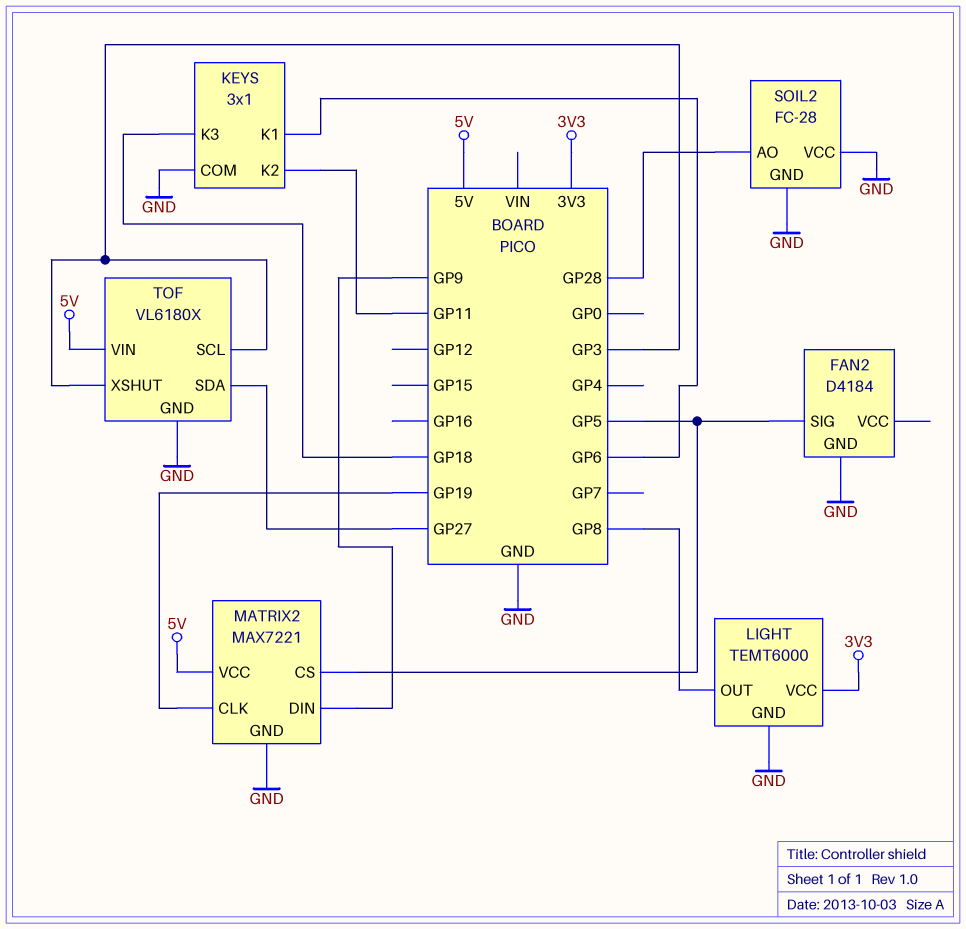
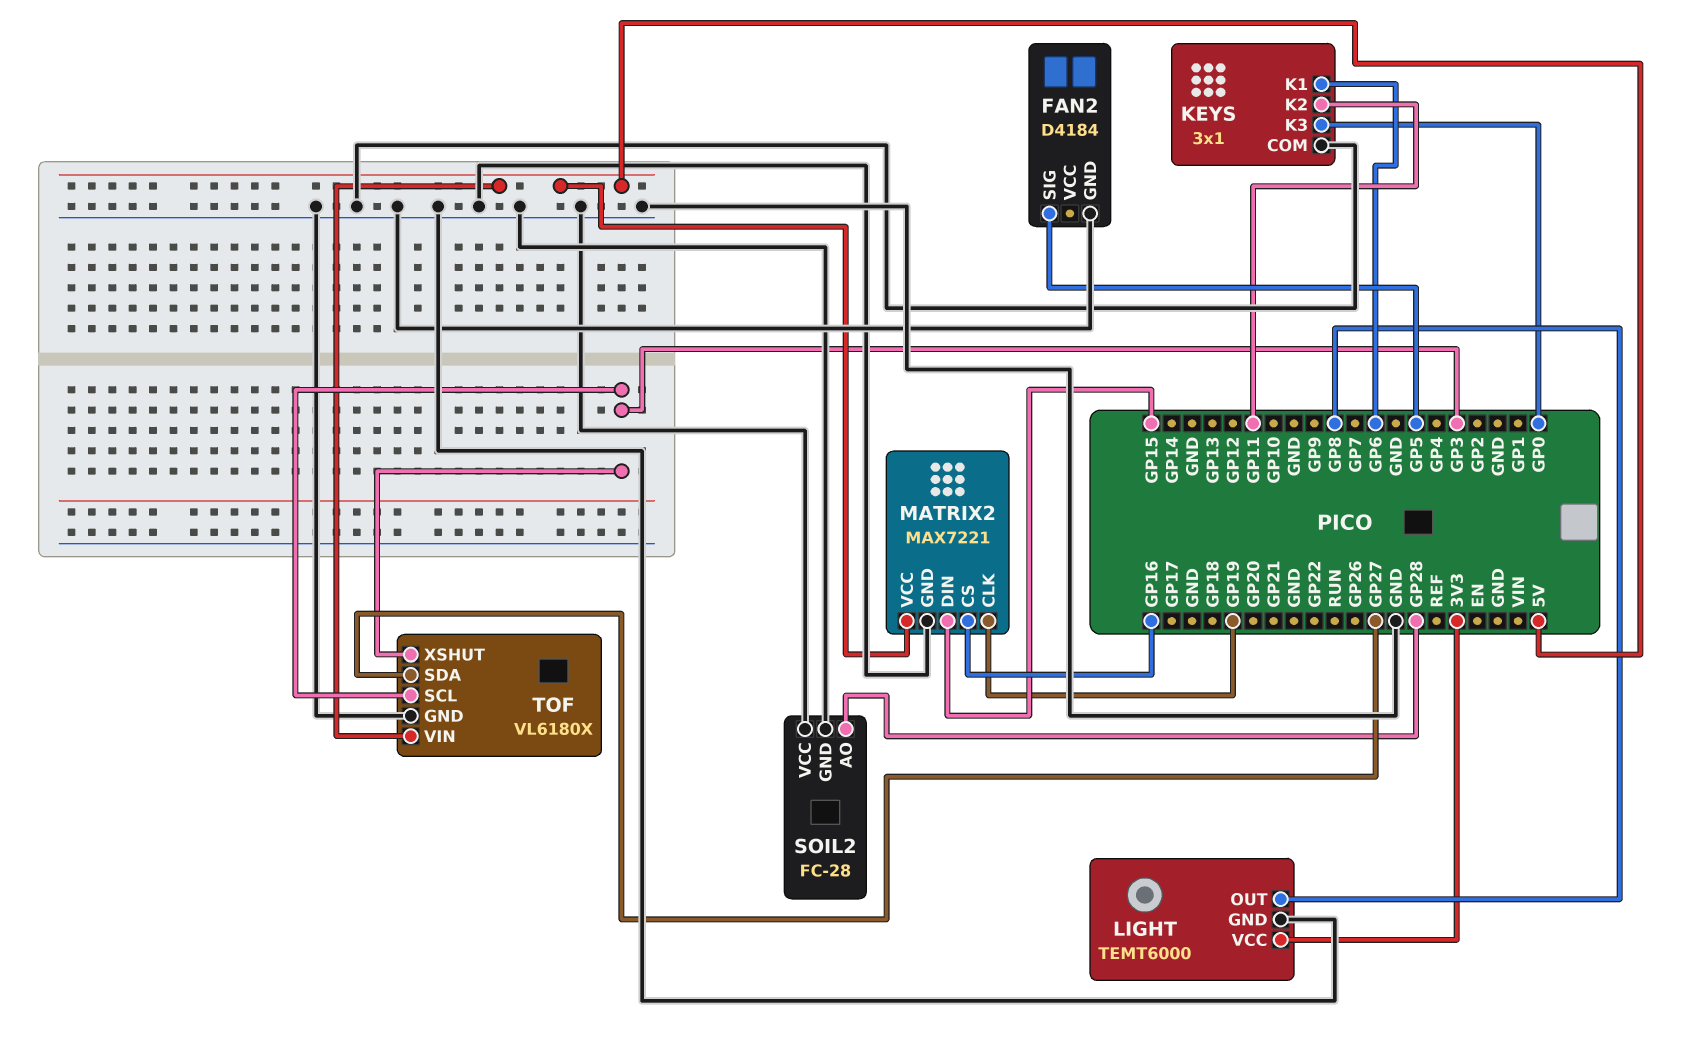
KEYS pin K3: GP18 -> GP0
MATRIX2 pin CS: GP5 -> GP16
MATRIX2 pin DIN: GP9 -> GP15

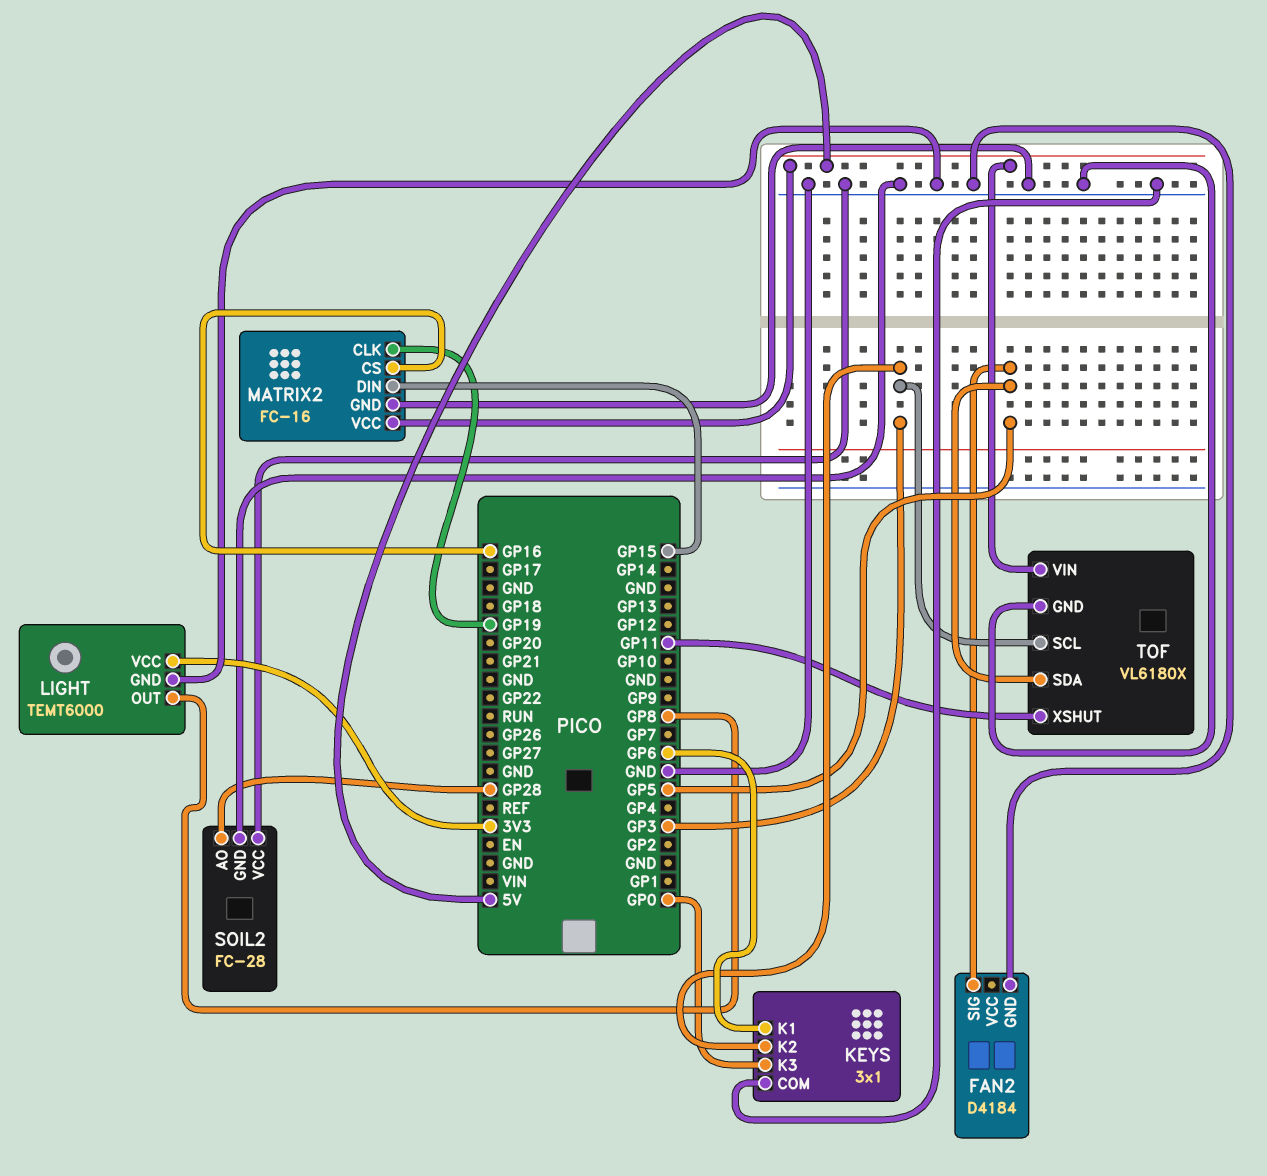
KEYS pin K2: GP11 -> GP3
MATRIX2: MAX7221 -> FC-16
TOF pin SDA: GP27 -> GP5
TOF pin XSHUT: GP3 -> GP11

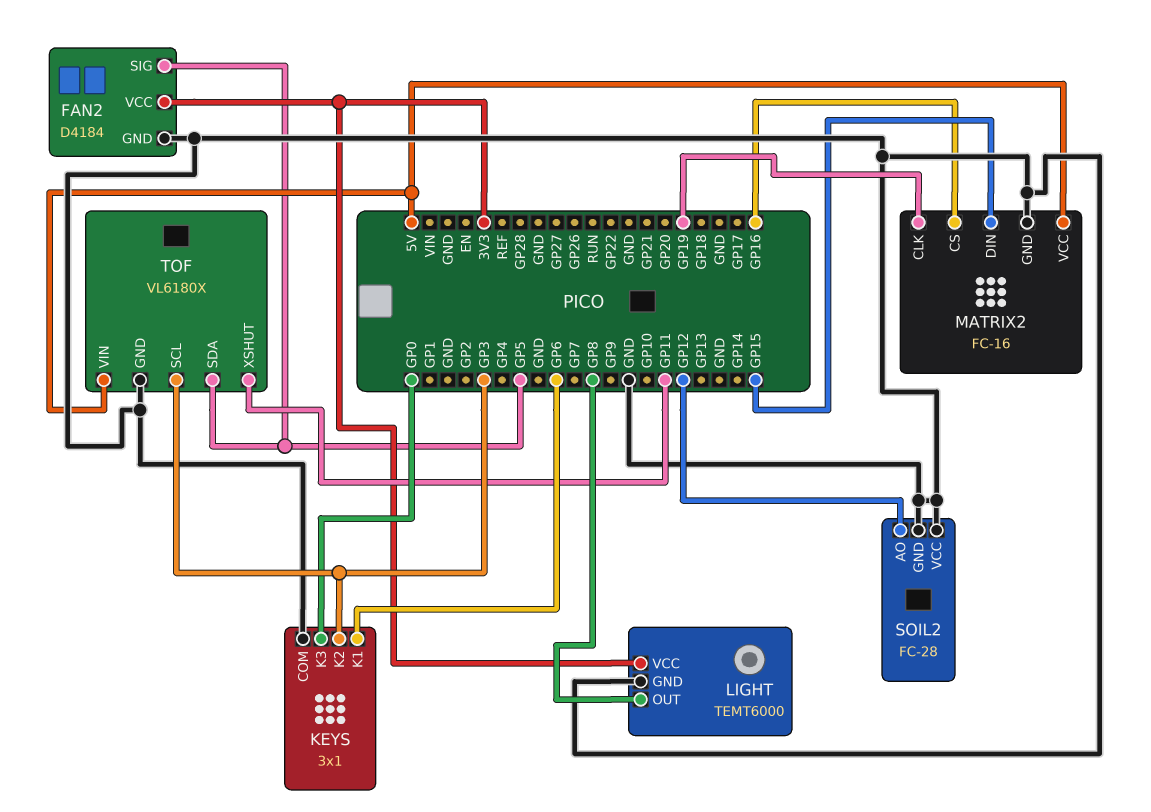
FAN2 pin VCC: none -> 3V3
SOIL2 pin AO: GP28 -> GP12

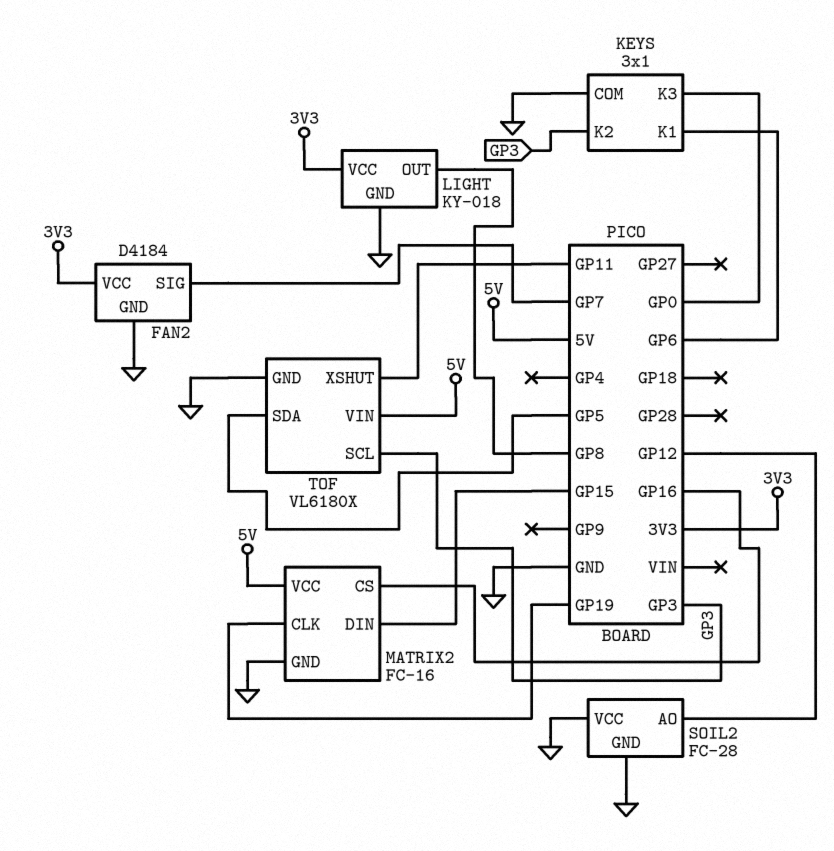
FAN2 pin SIG: GP5 -> GP7
LIGHT: TEMT6000 -> KY-018

